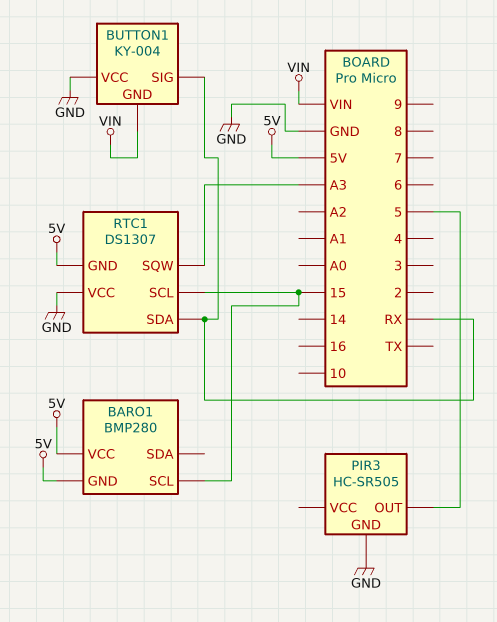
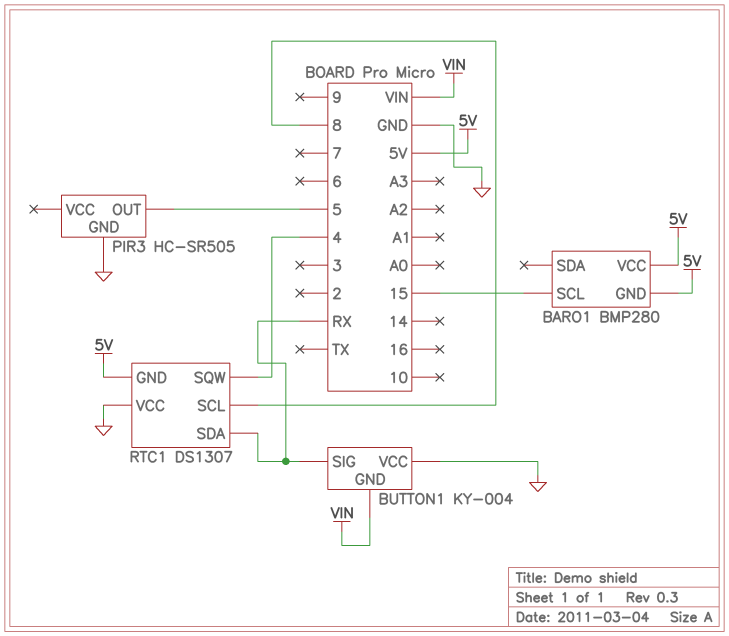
RTC1 pin SCL: 15 -> 8
RTC1 pin SQW: A3 -> 4

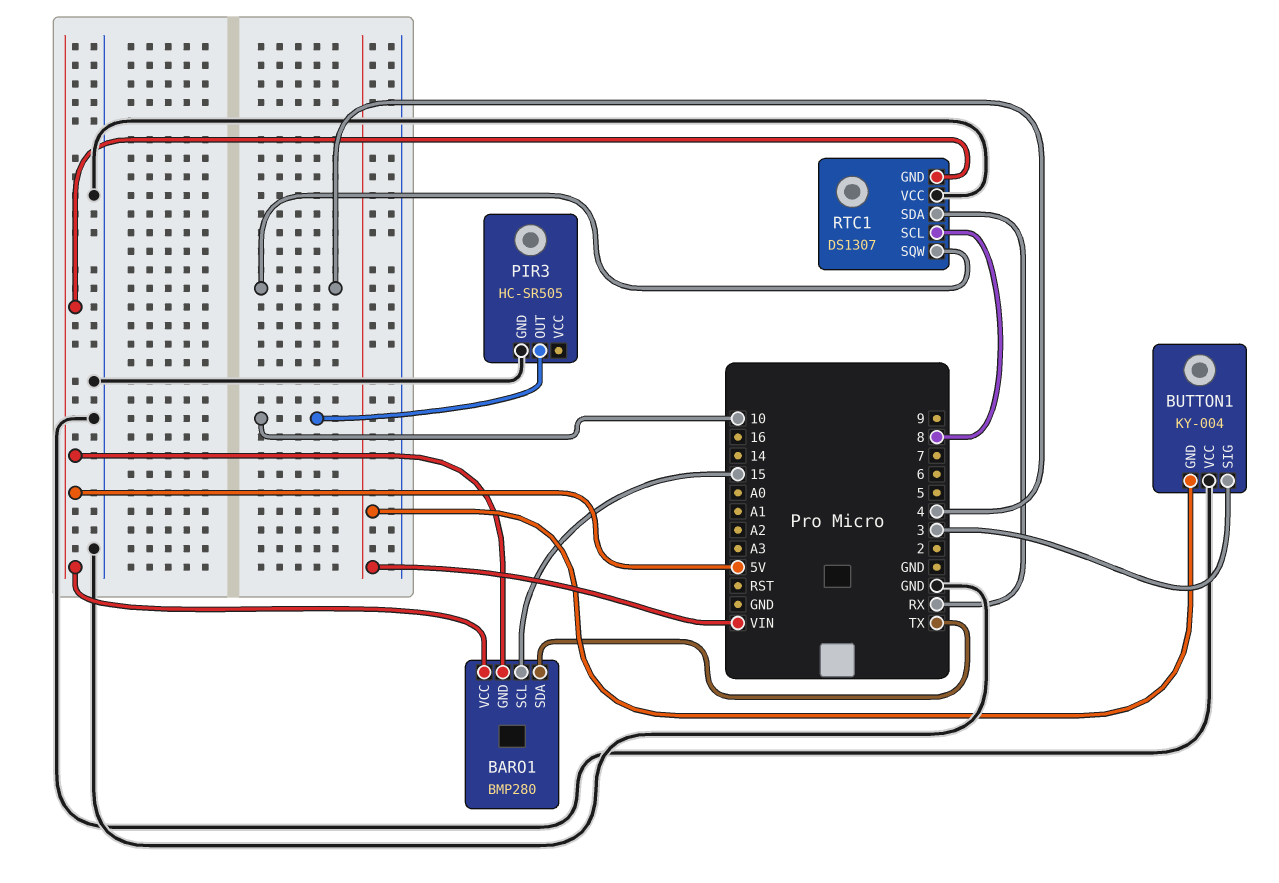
BARO1 pin SDA: none -> TX
BUTTON1 pin SIG: RX -> 3
PIR3 pin OUT: 5 -> 10

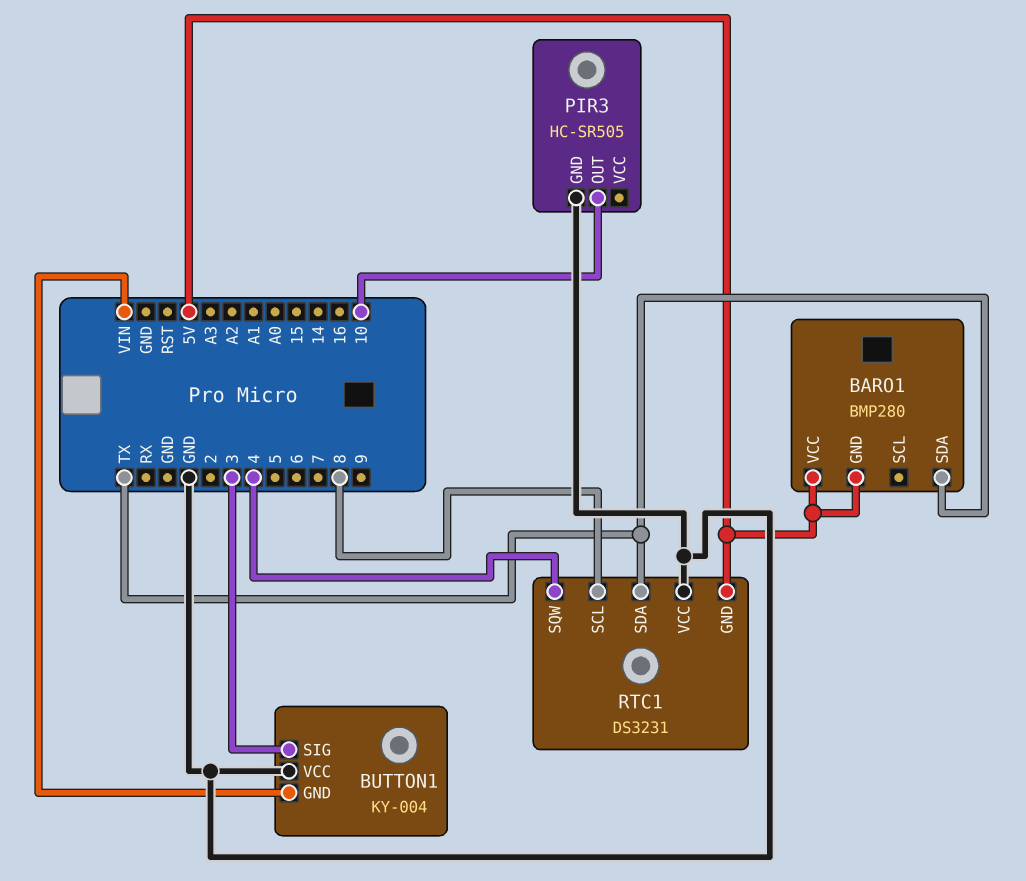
BARO1 pin SCL: 15 -> none
RTC1: DS1307 -> DS3231
RTC1 pin SDA: RX -> TX

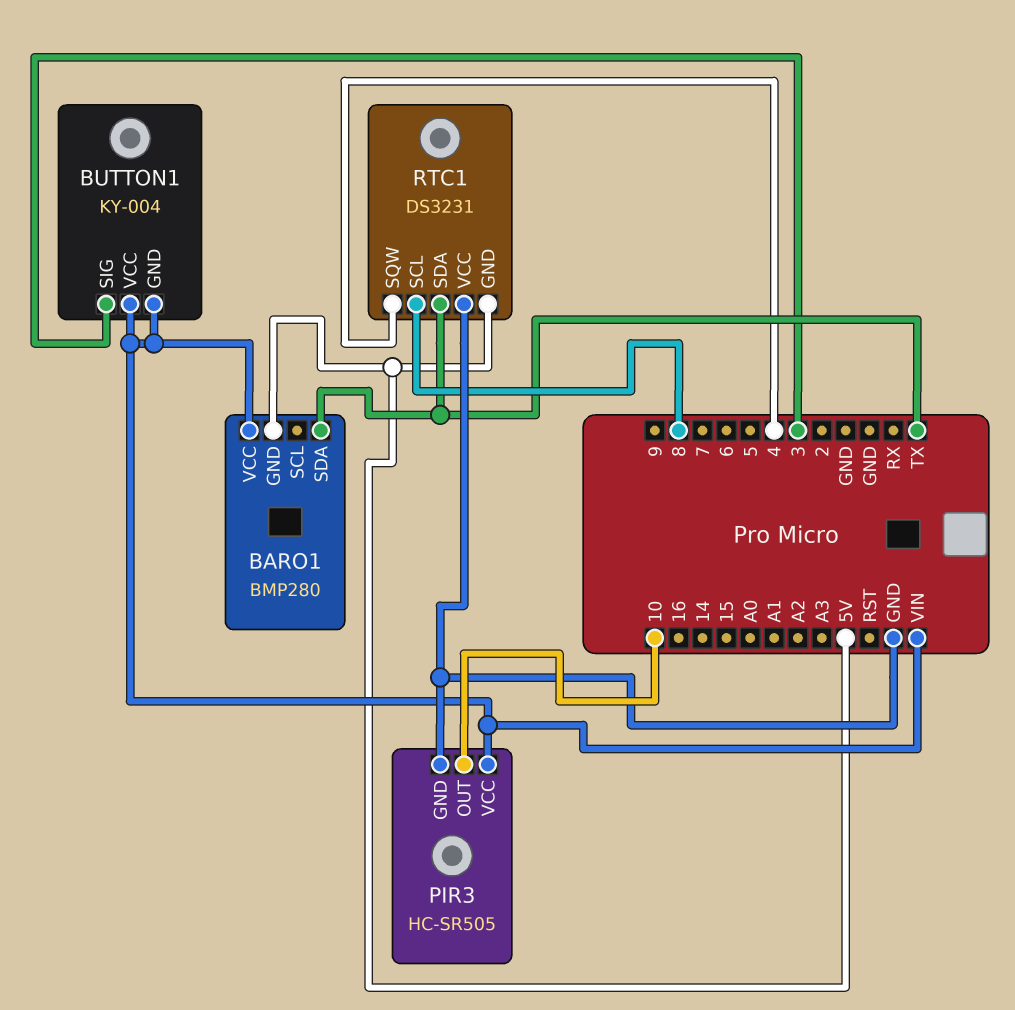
BARO1 pin VCC: 5V -> VIN
BUTTON1 pin VCC: GND -> VIN
PIR3 pin VCC: none -> VIN

